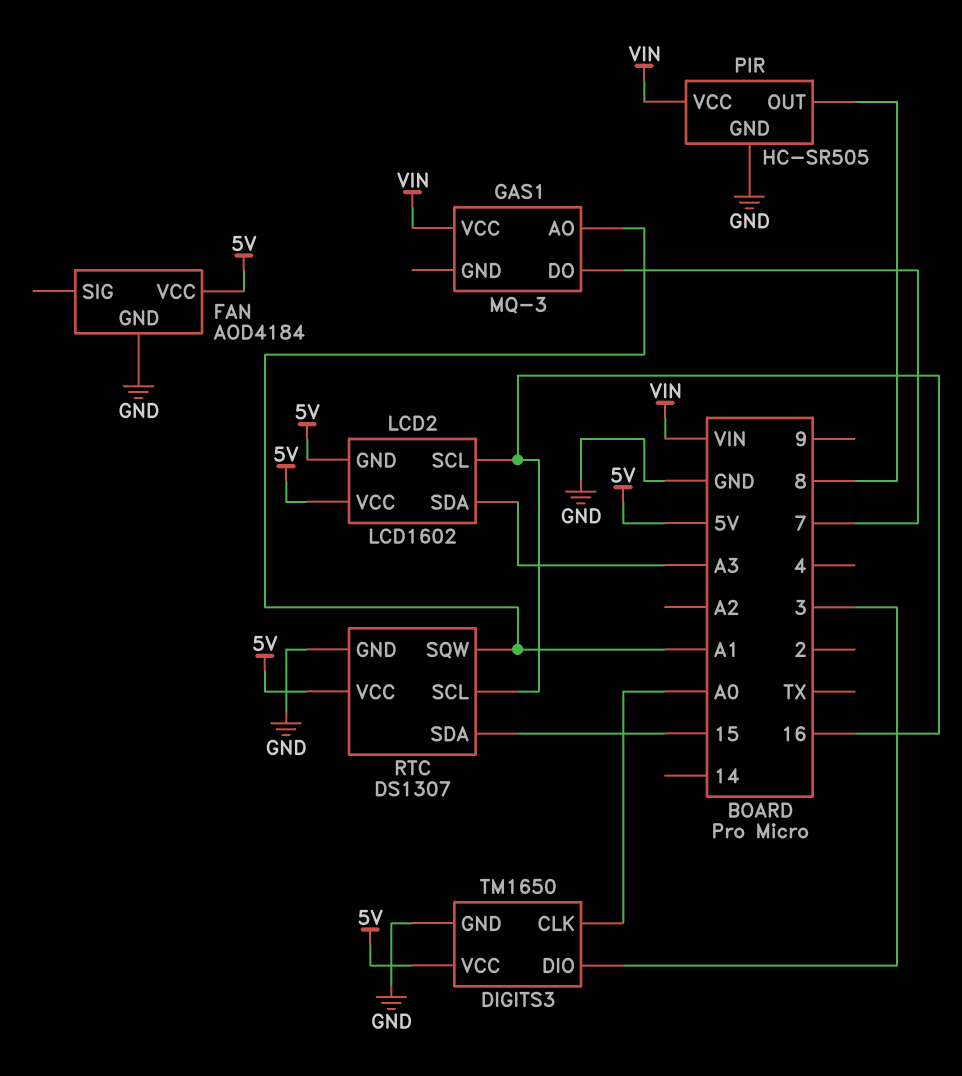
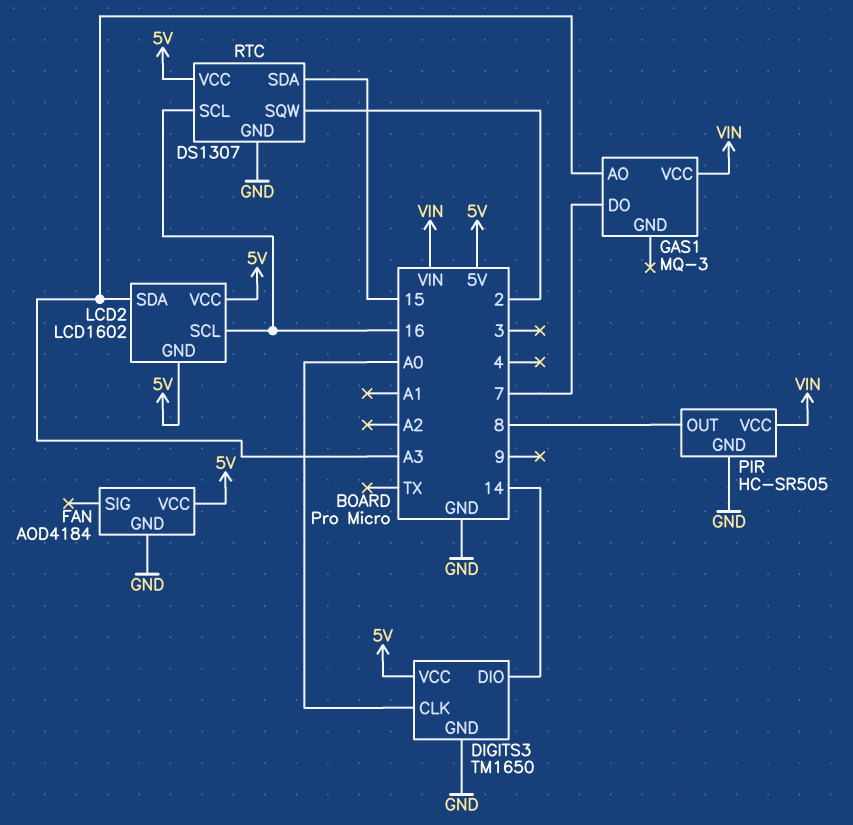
DIGITS3 pin DIO: 3 -> 14
GAS1 pin AO: A1 -> A3
RTC pin SQW: A1 -> 2

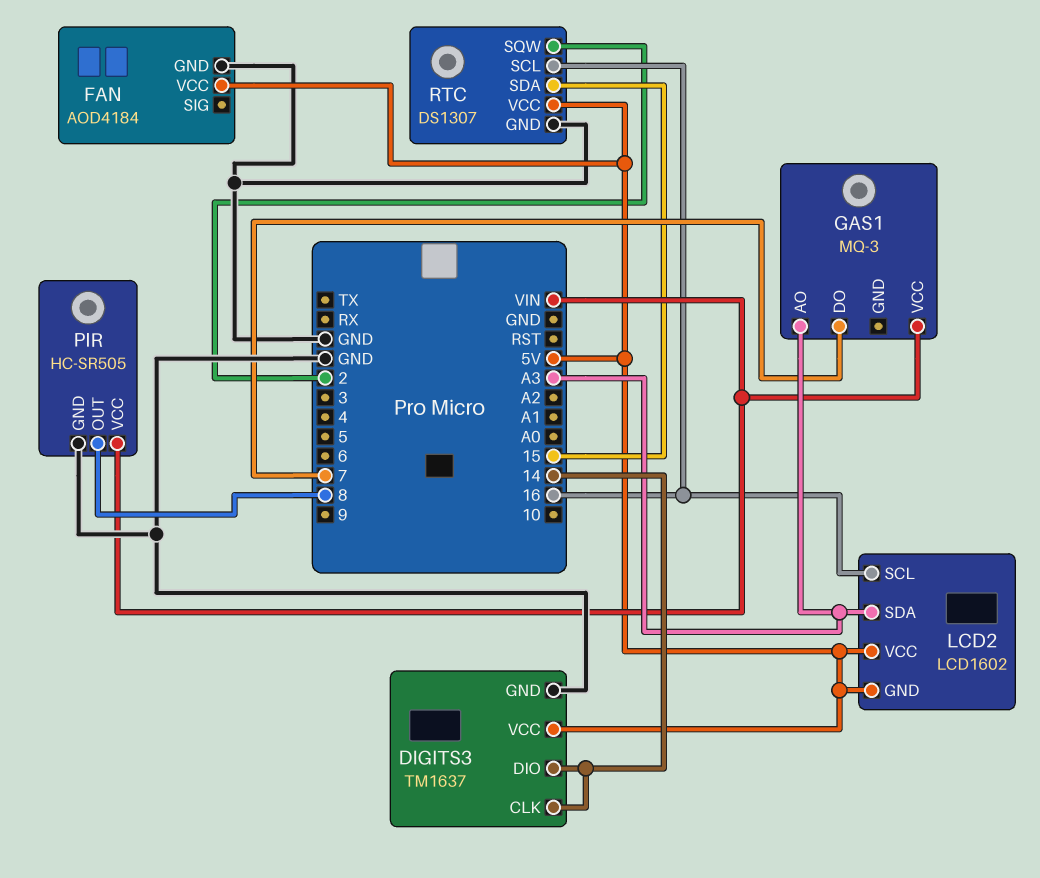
DIGITS3: TM1650 -> TM1637
DIGITS3 pin CLK: A0 -> 14

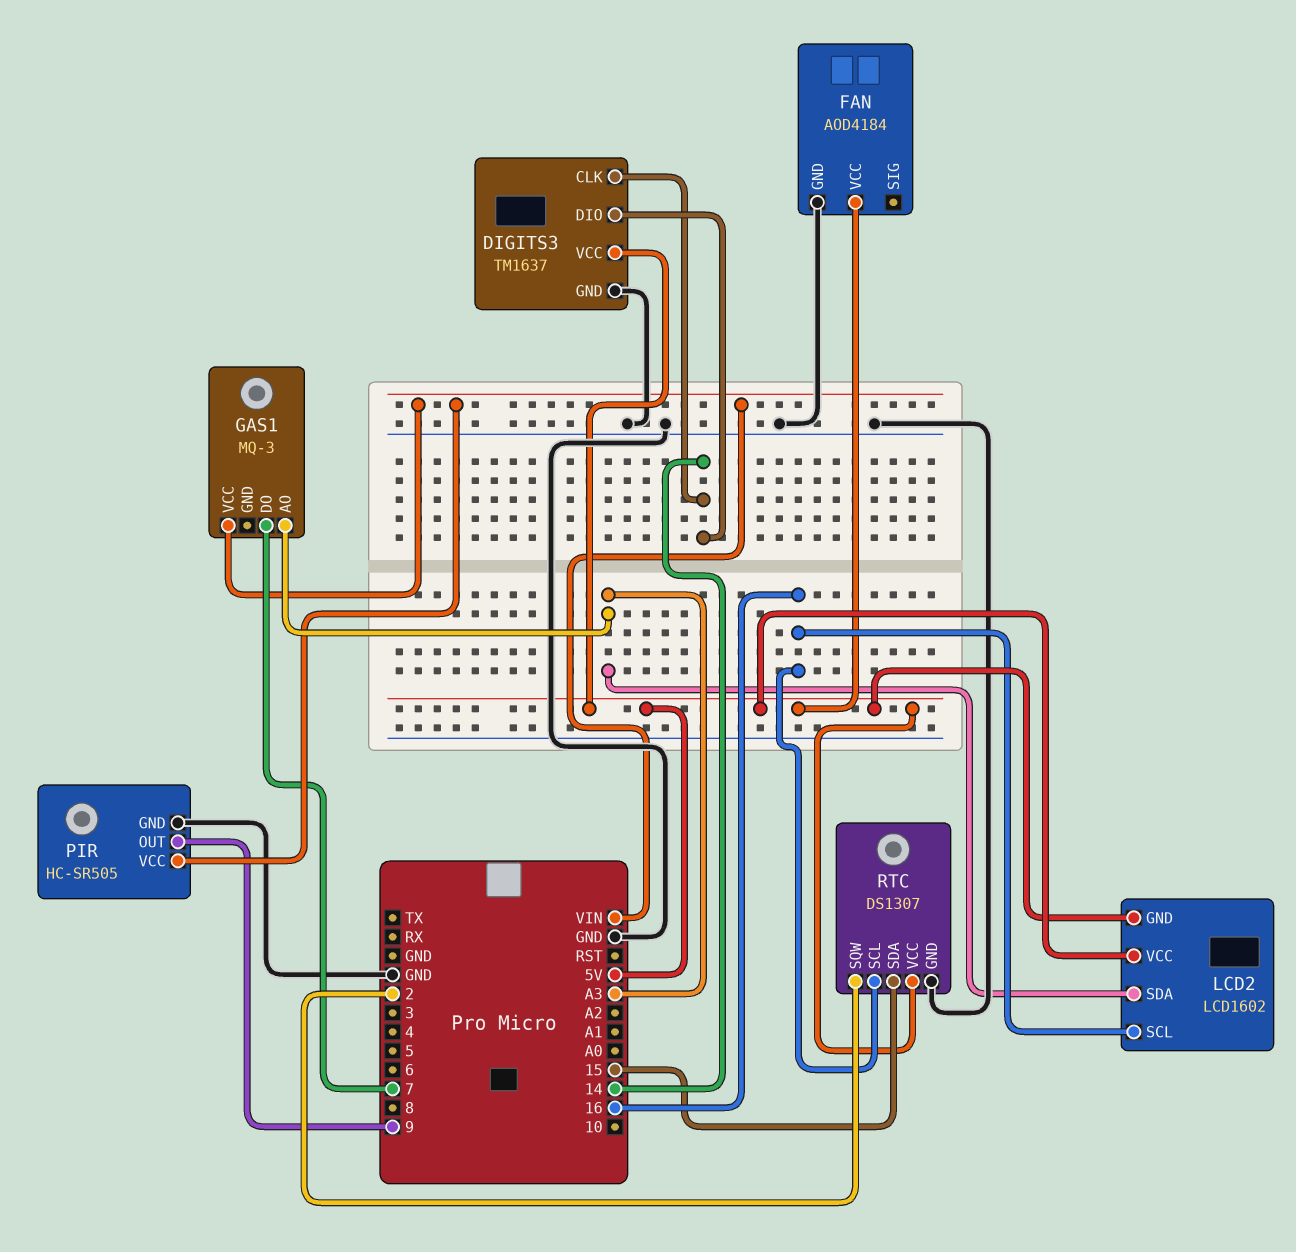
PIR pin OUT: 8 -> 9

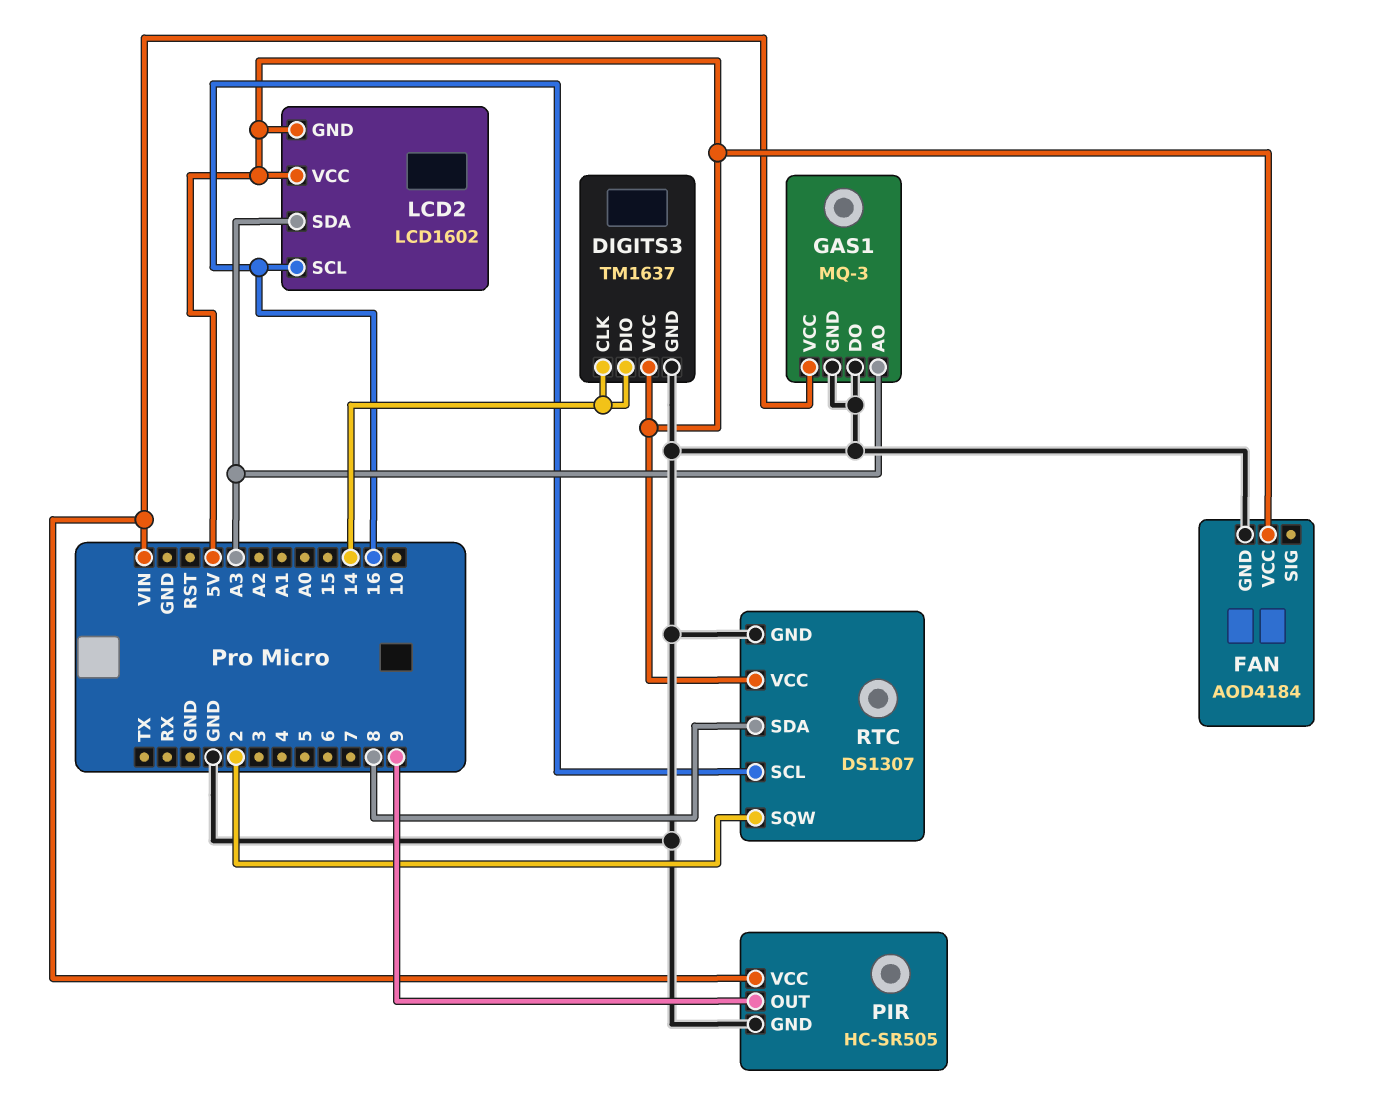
GAS1 pin DO: 7 -> GND
GAS1 pin GND: none -> GND
RTC pin SDA: 15 -> 8

